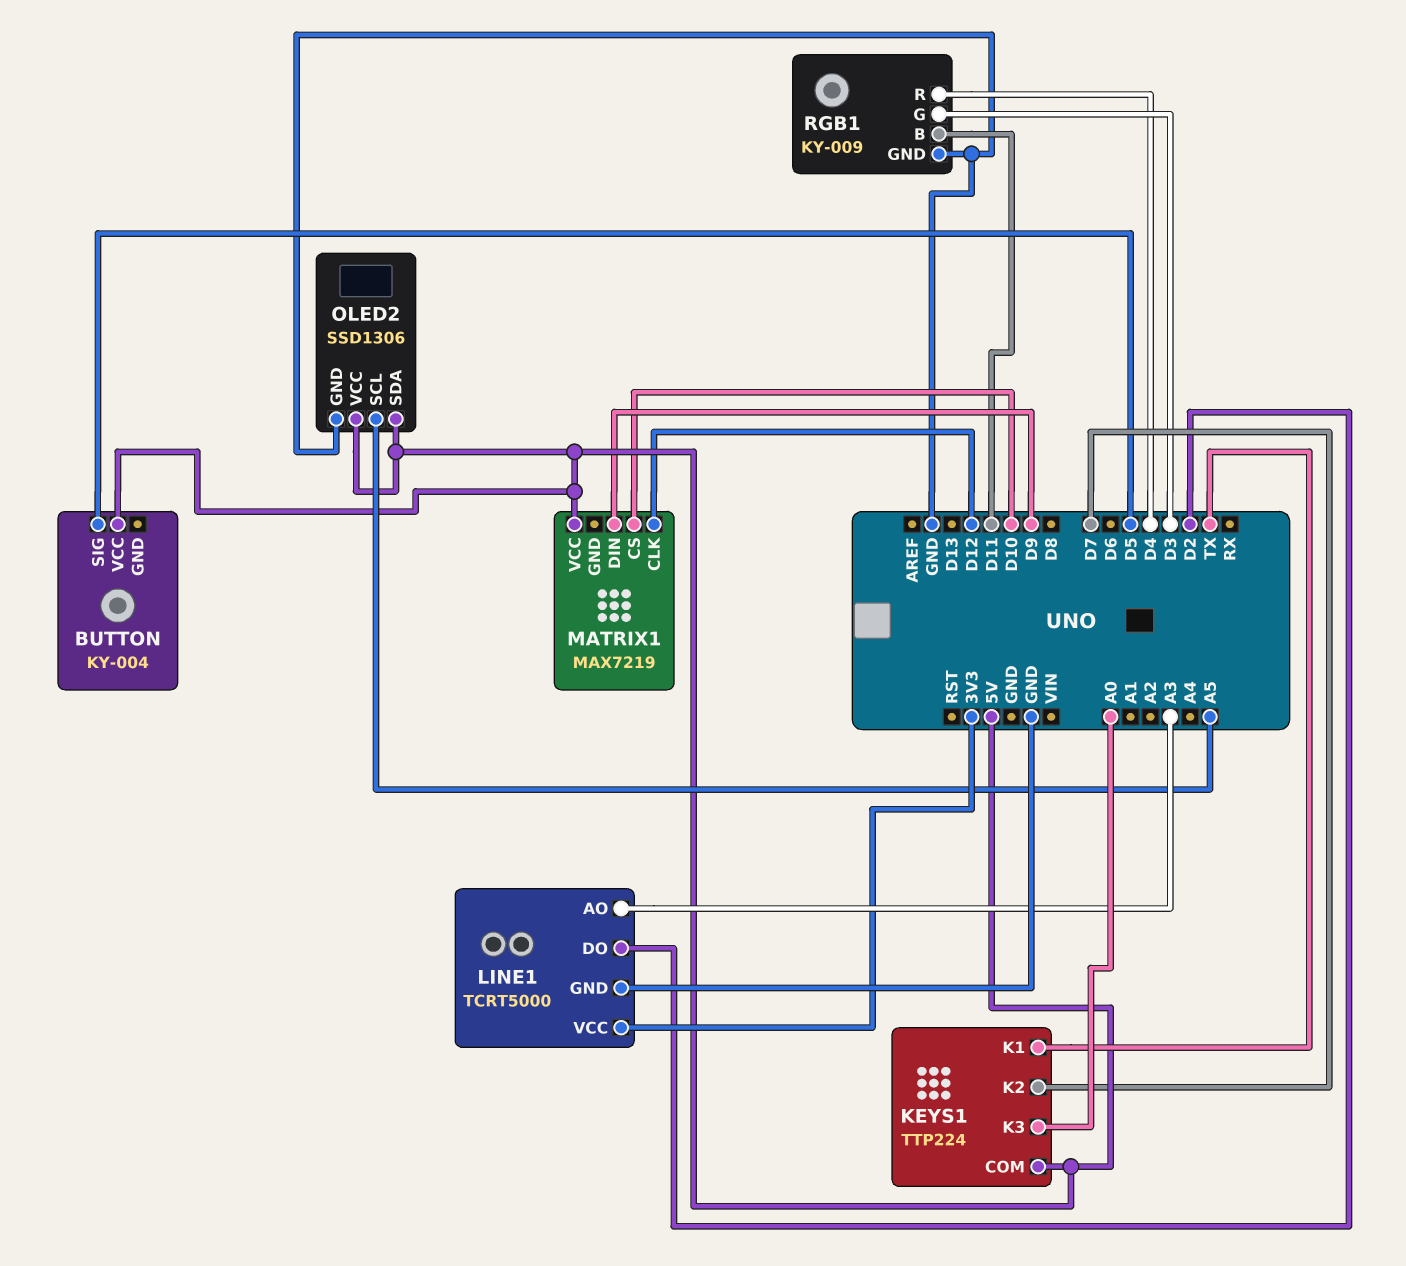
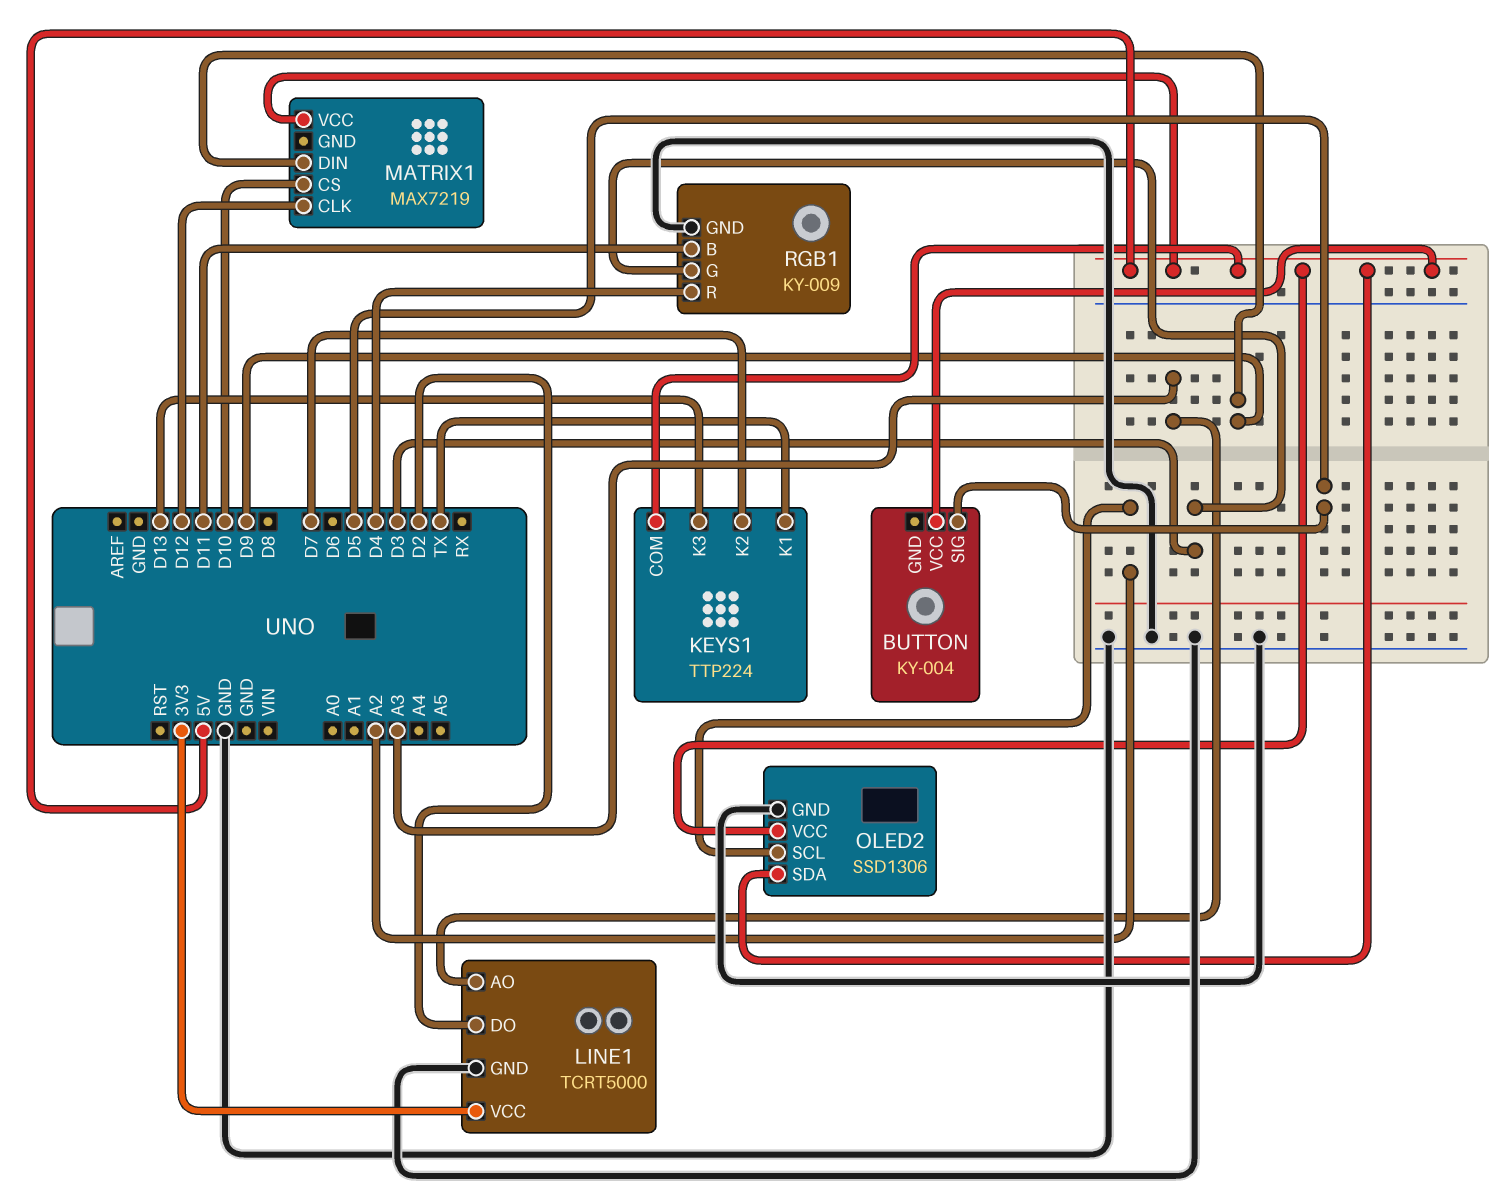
KEYS1 pin K3: A0 -> D13
OLED2 pin SCL: A5 -> A2

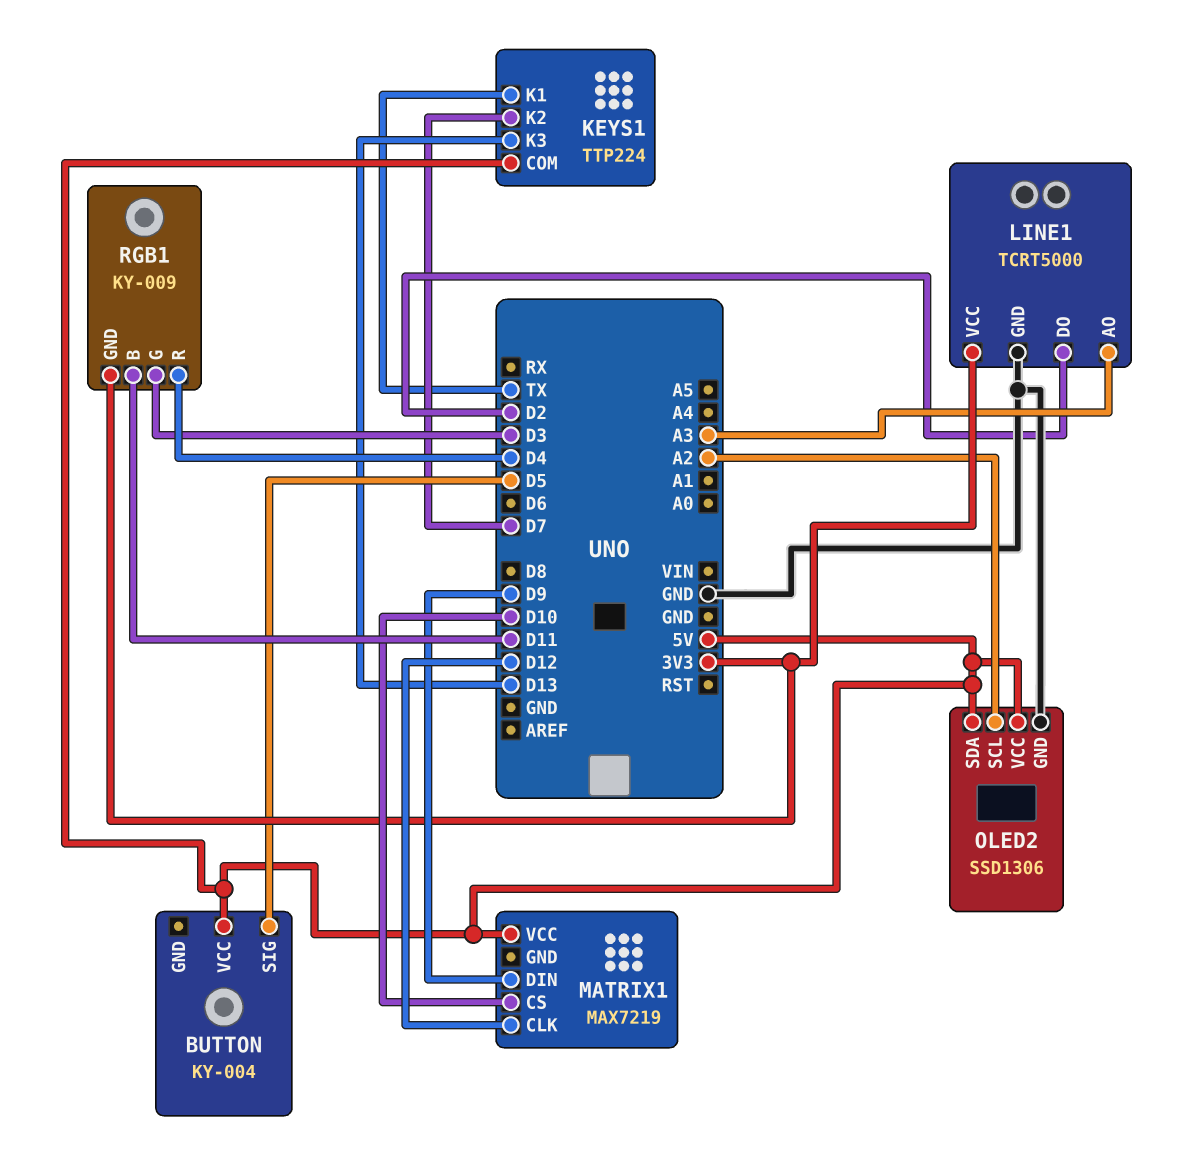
RGB1 pin GND: GND -> 3V3

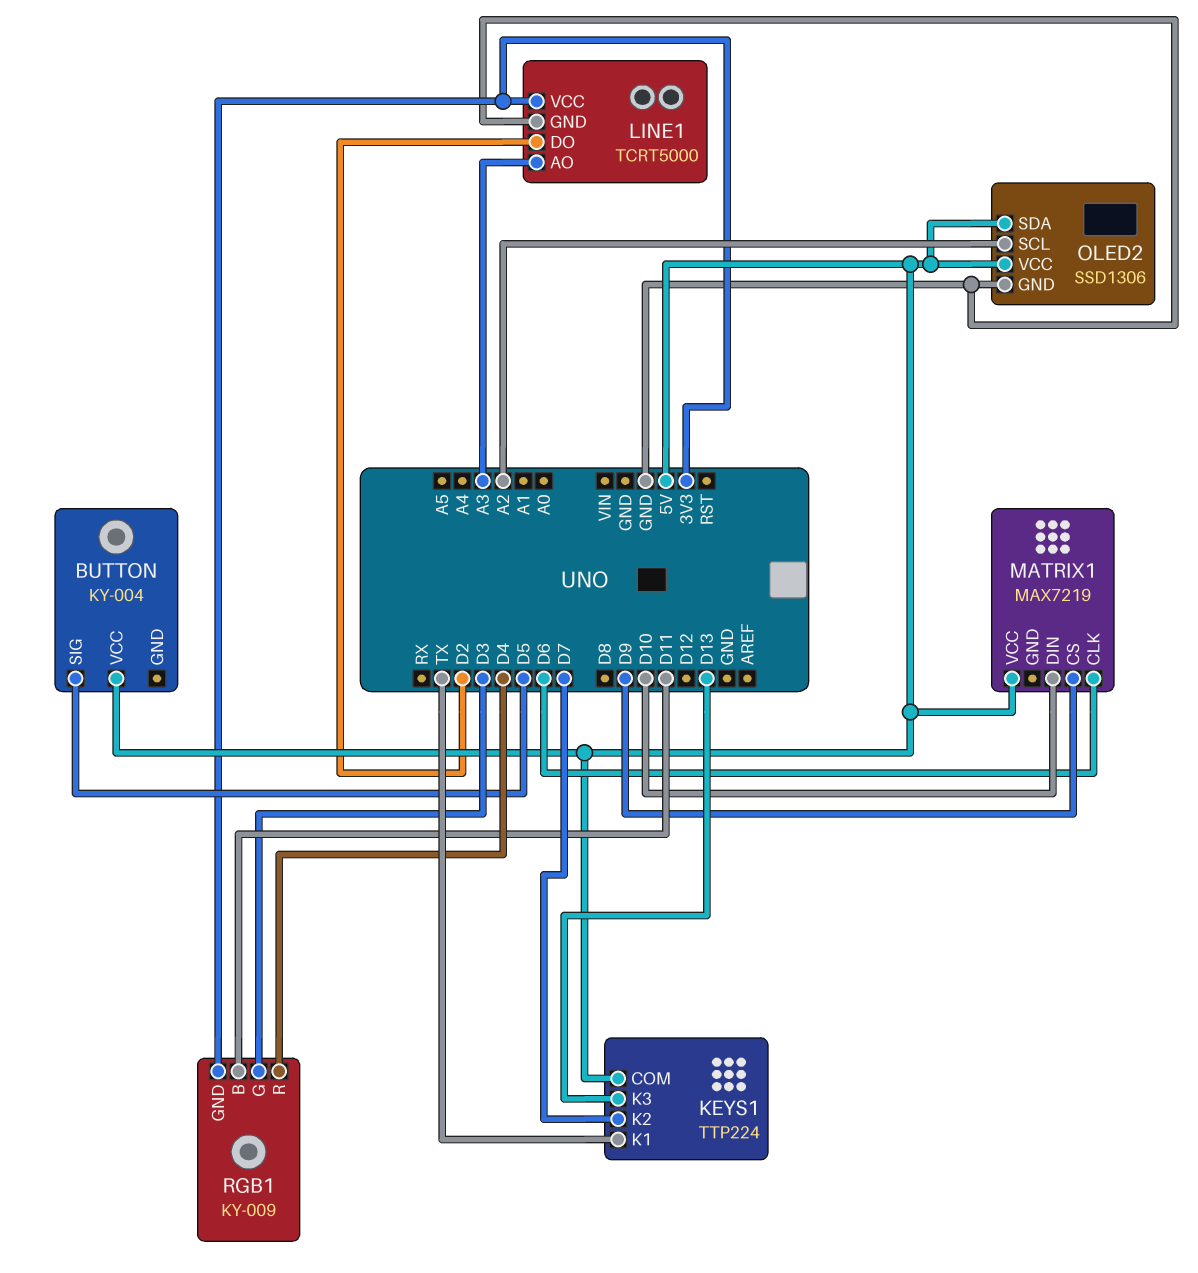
MATRIX1 pin CLK: D12 -> D6
MATRIX1 pin CS: D10 -> D9
MATRIX1 pin DIN: D9 -> D10

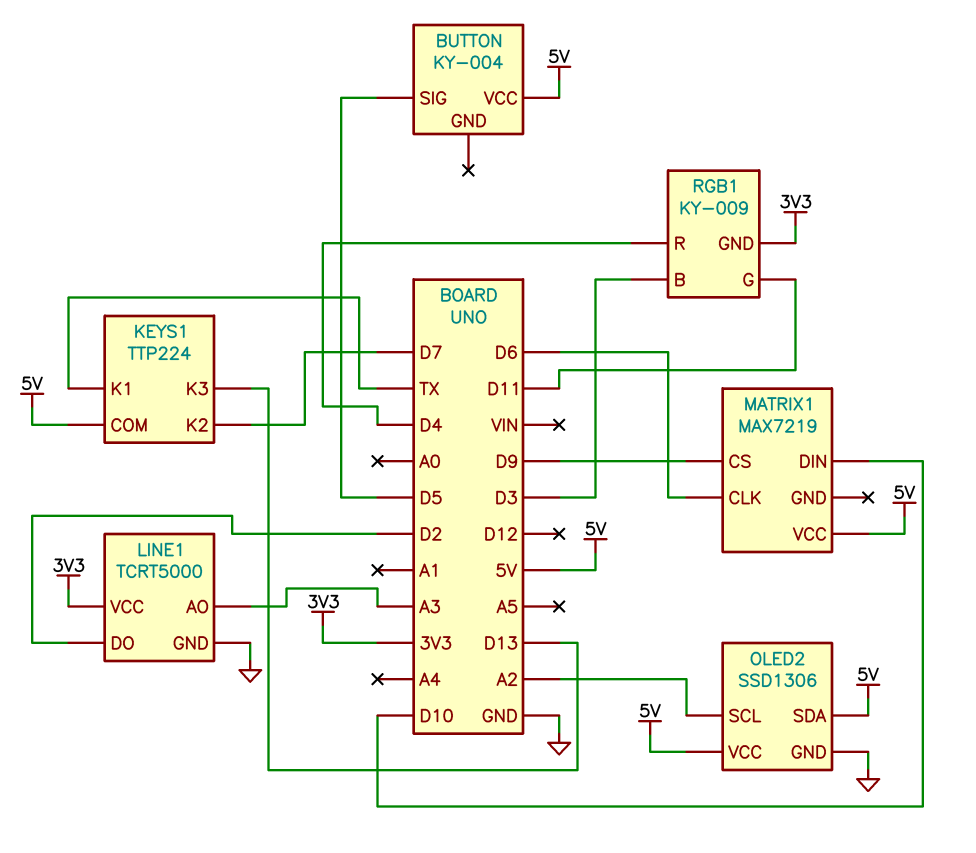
RGB1 pin B: D11 -> D3
RGB1 pin G: D3 -> D11

